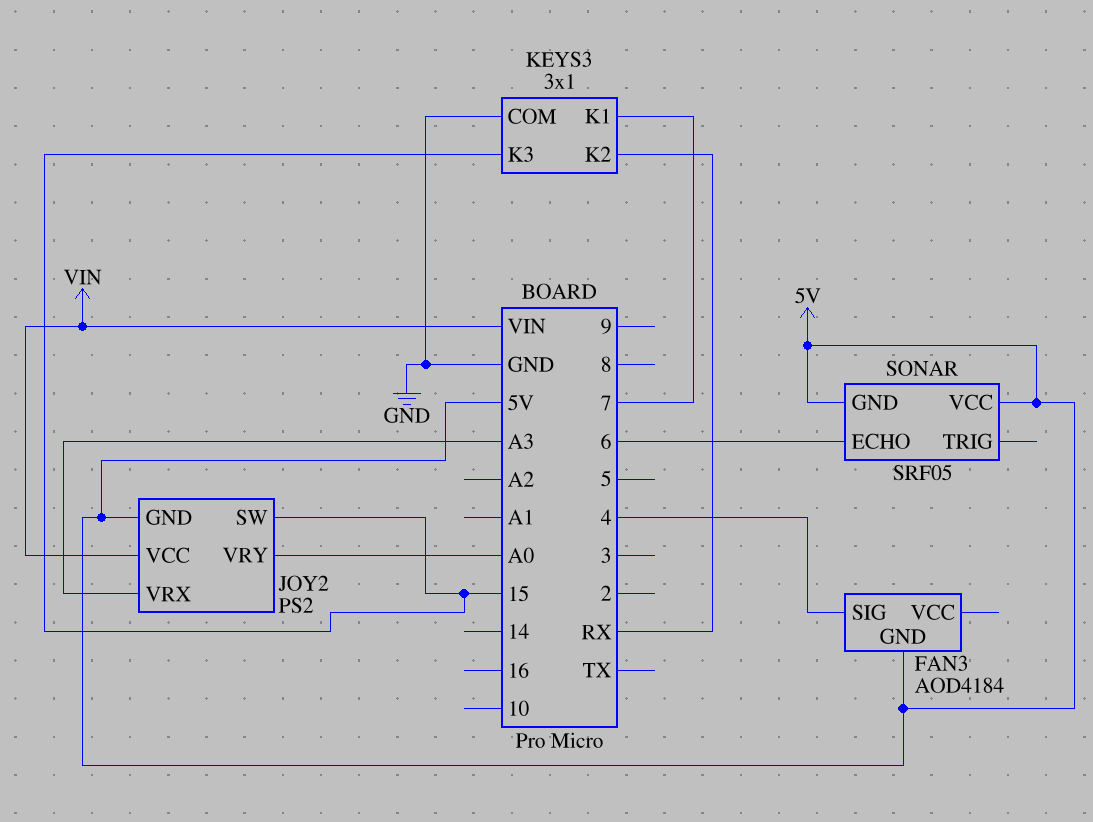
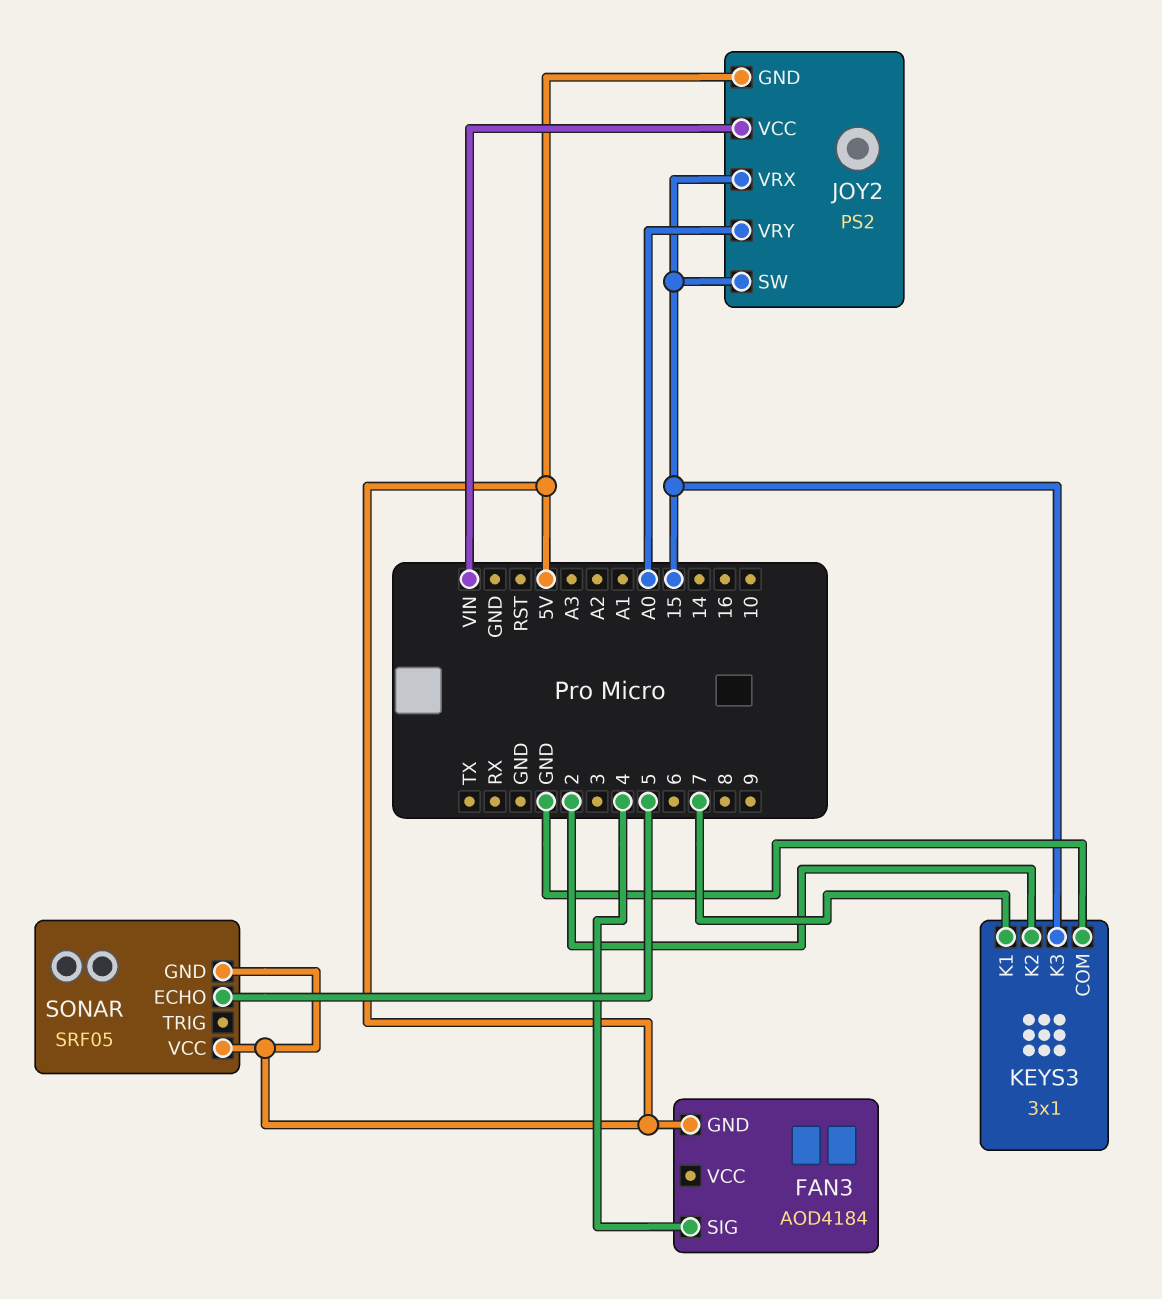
JOY2 pin VRX: A3 -> 15
KEYS3 pin K2: RX -> 2
SONAR pin ECHO: 6 -> 5

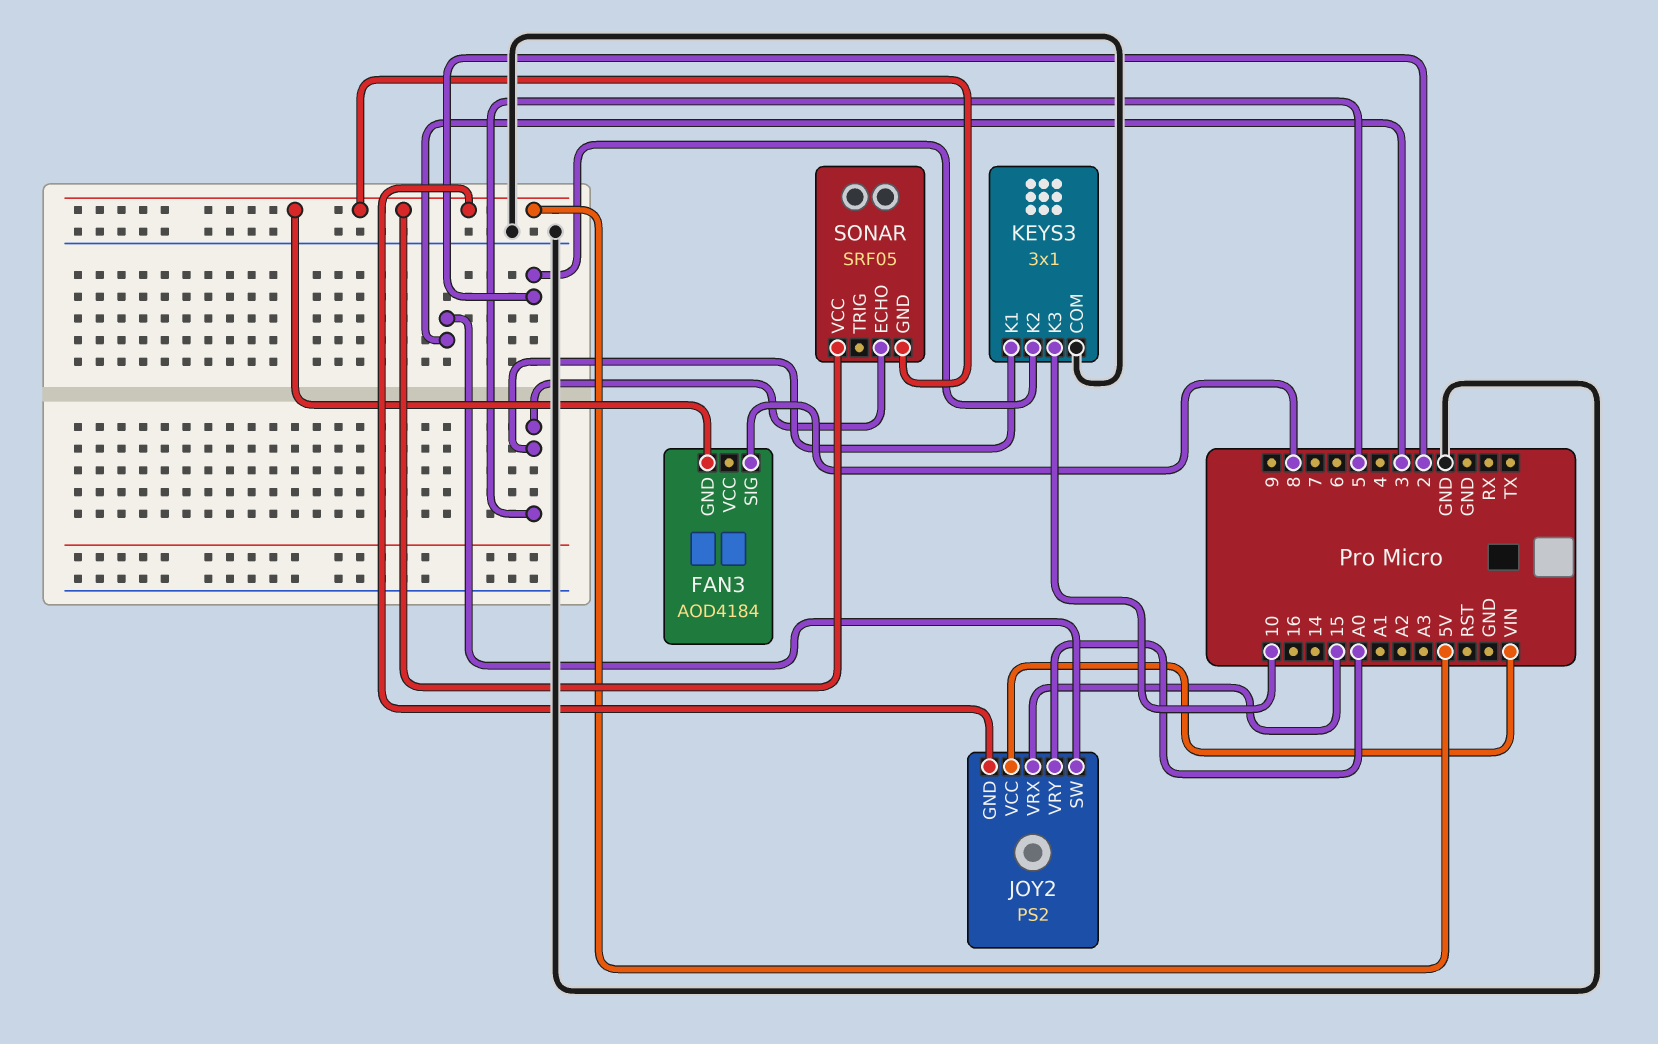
FAN3 pin SIG: 4 -> 8
JOY2 pin SW: 15 -> 3
KEYS3 pin K1: 7 -> 5
KEYS3 pin K3: 15 -> 10

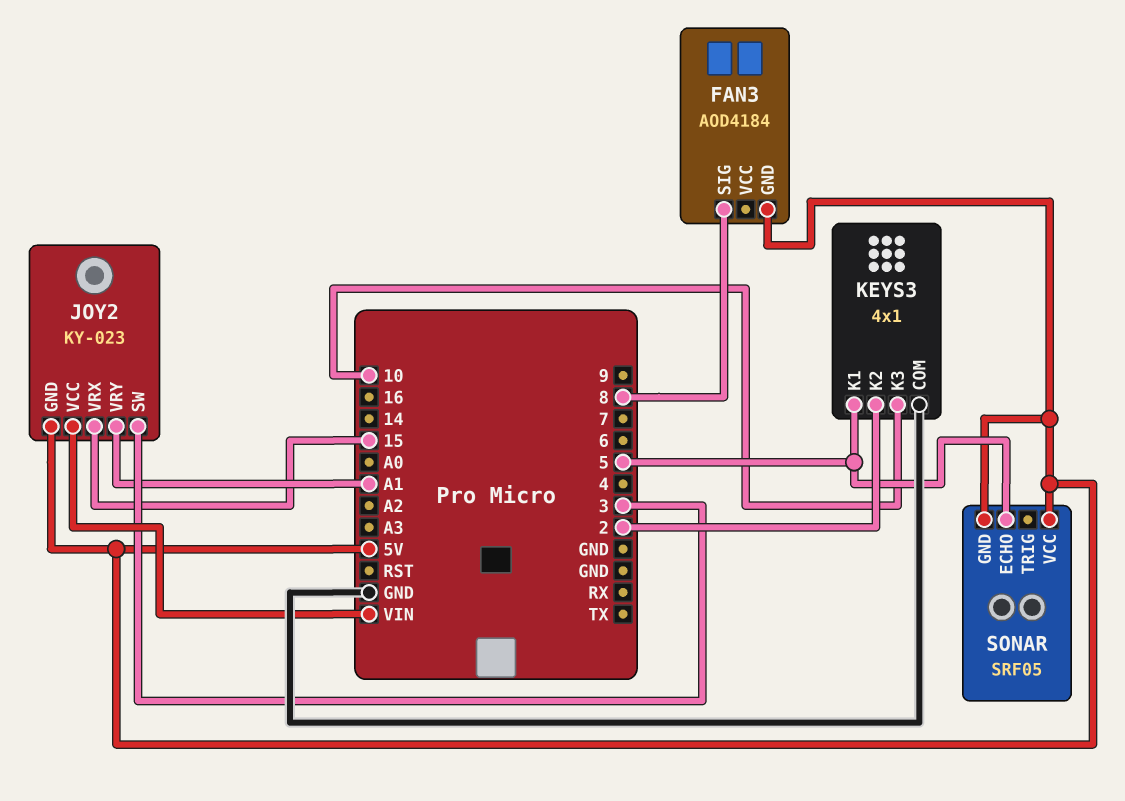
JOY2: PS2 -> KY-023
JOY2 pin VRY: A0 -> A1
KEYS3: 3x1 -> 4x1

